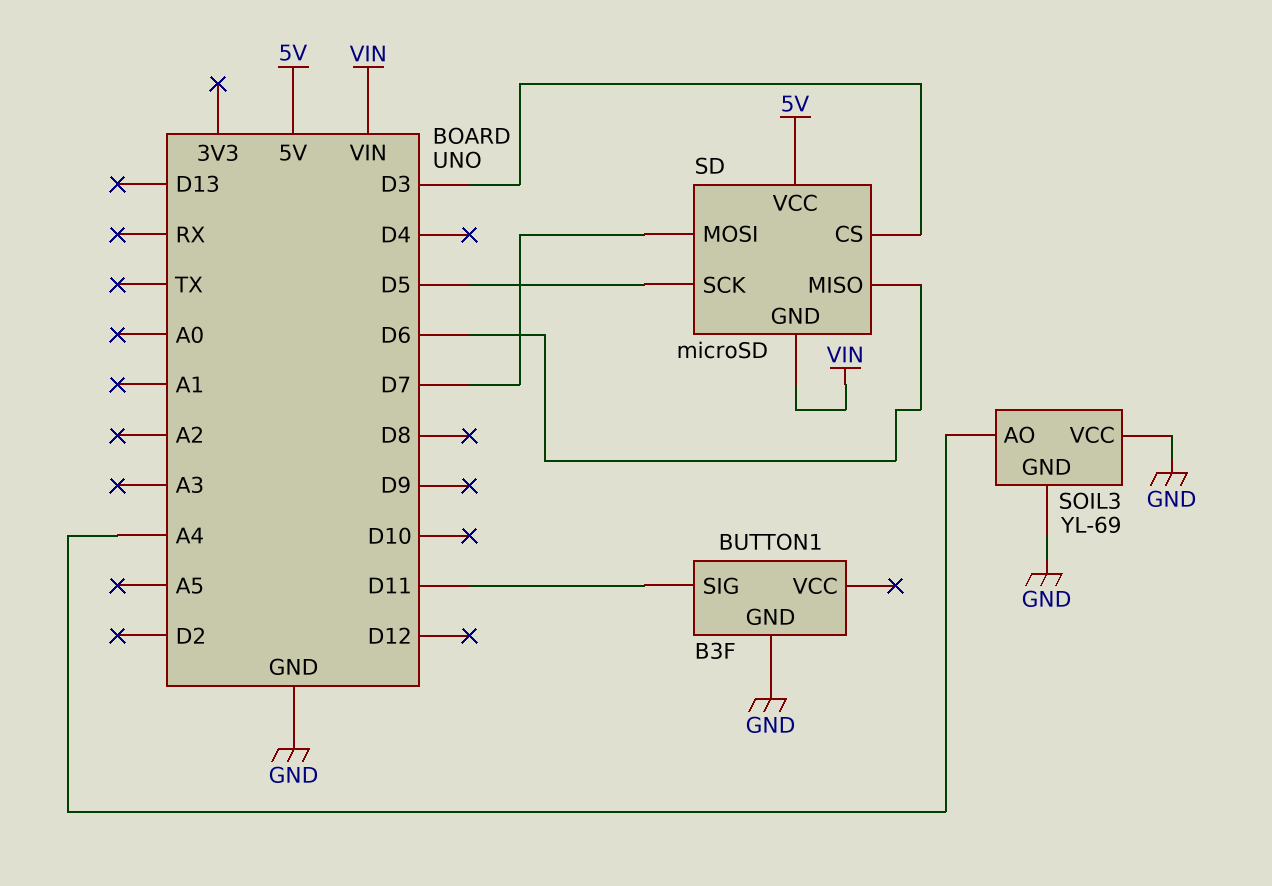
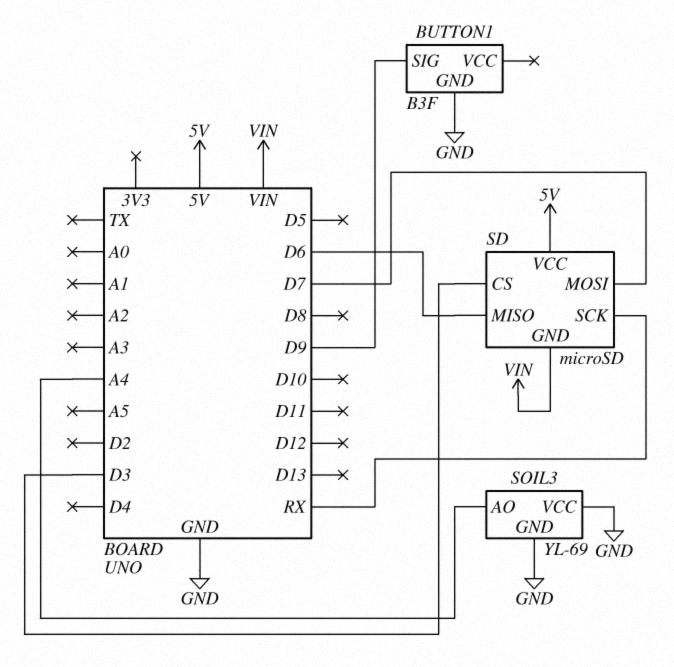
BUTTON1 pin SIG: D11 -> D9
SD pin SCK: D5 -> RX

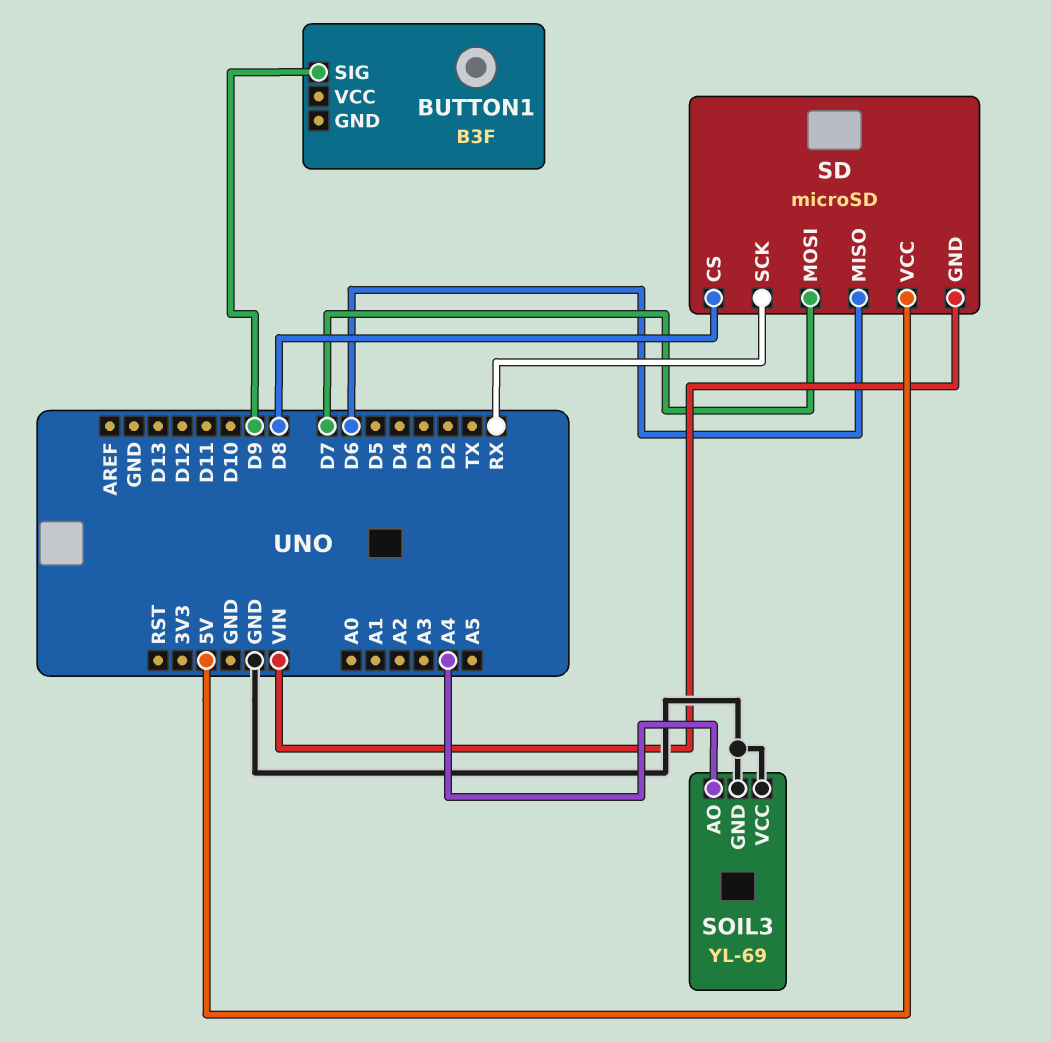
BUTTON1 pin GND: GND -> none
SD pin CS: D3 -> D8

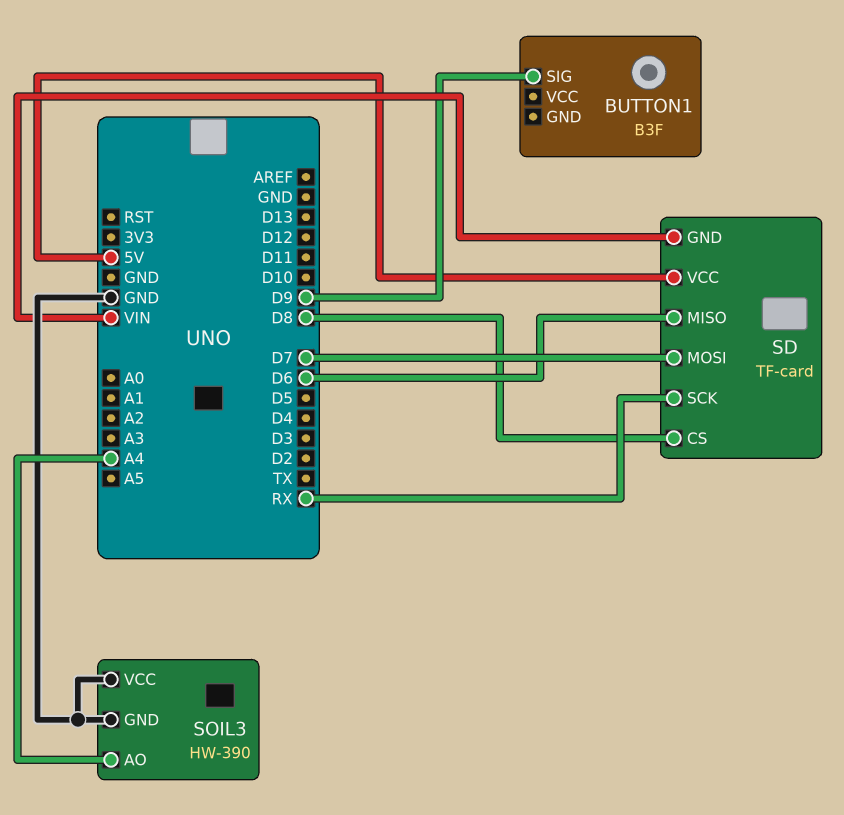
SD: microSD -> TF-card
SOIL3: YL-69 -> HW-390

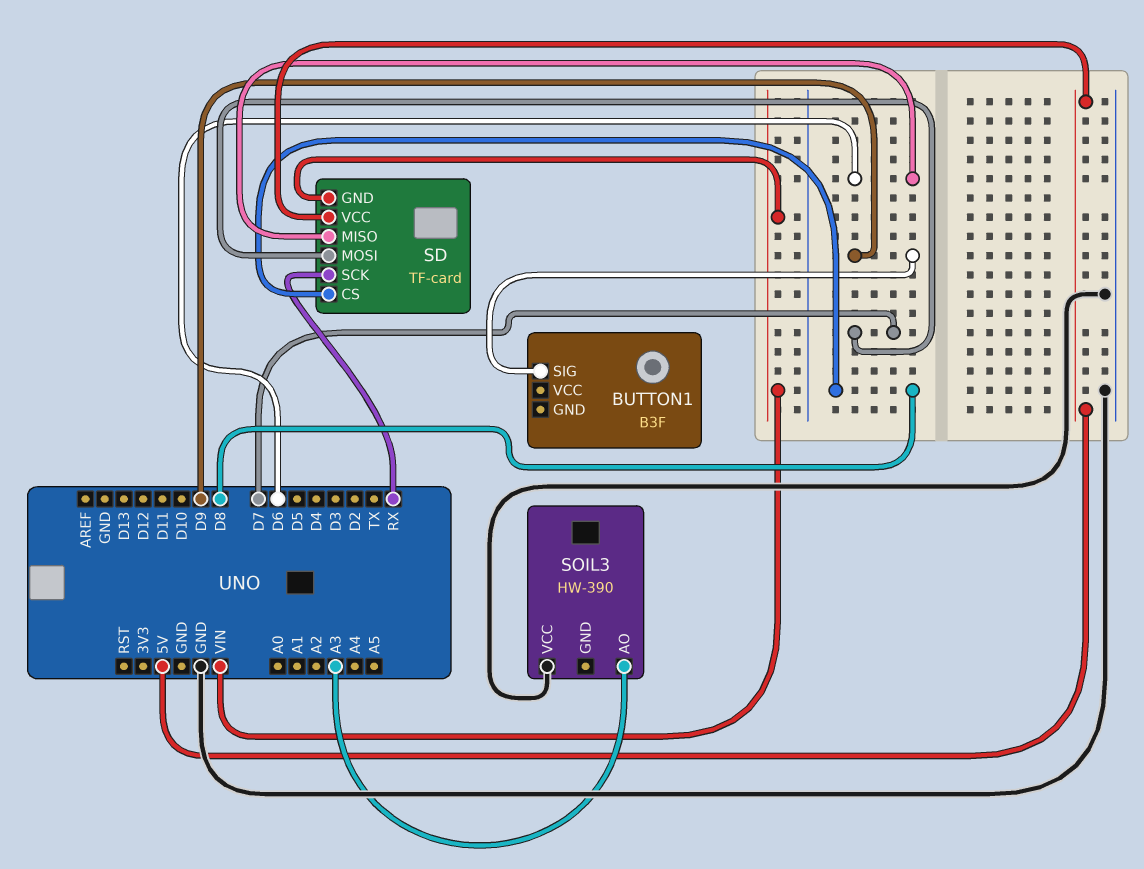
SOIL3 pin AO: A4 -> A3
SOIL3 pin GND: GND -> none

